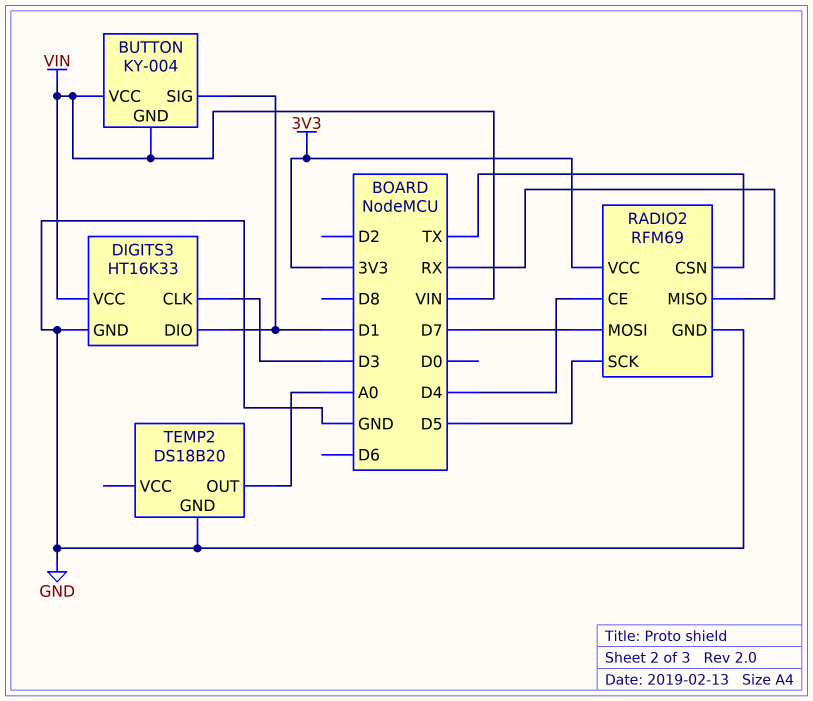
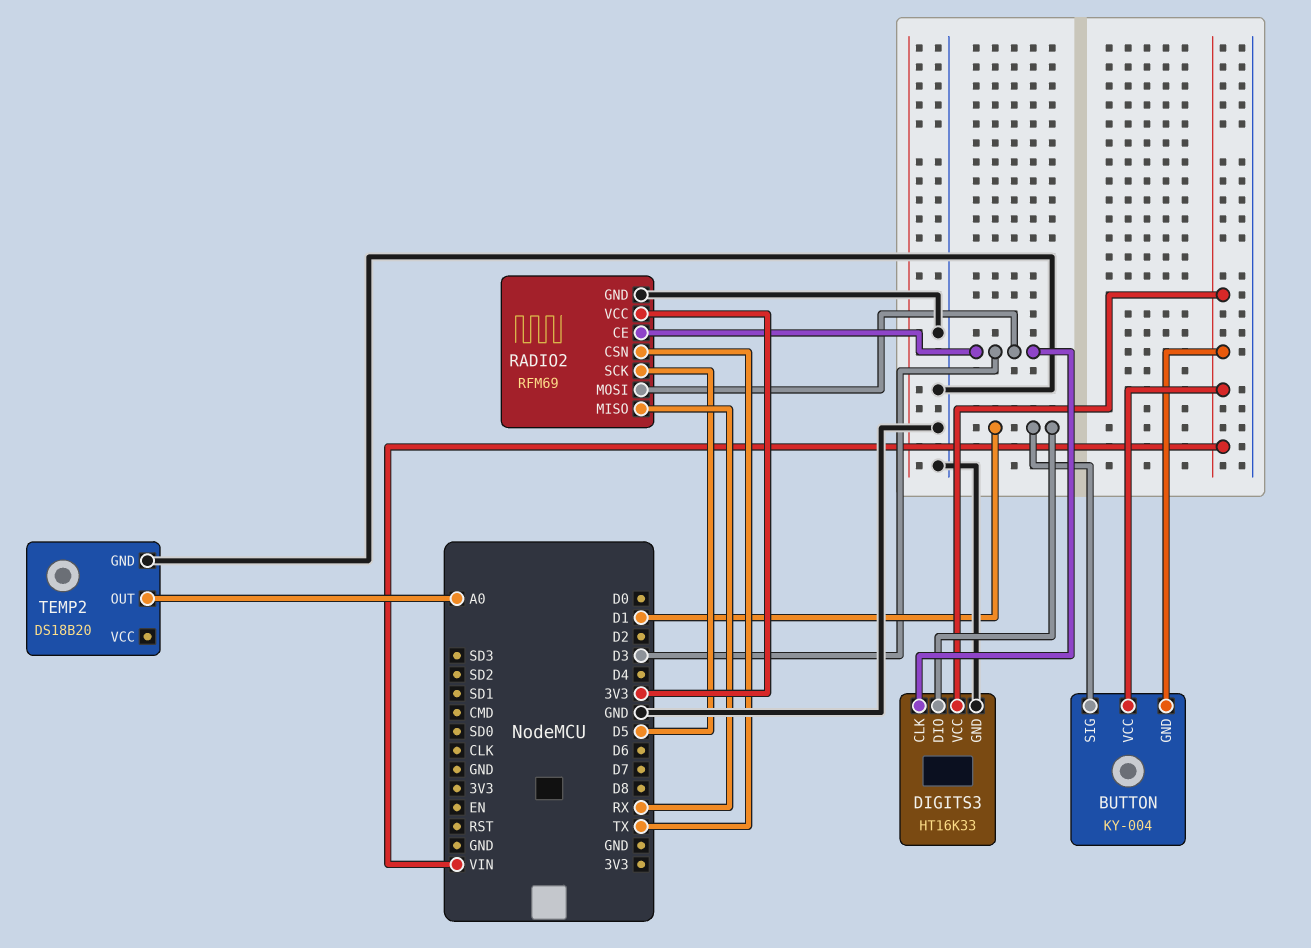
RADIO2 pin CE: D4 -> D3
RADIO2 pin MOSI: D7 -> D3

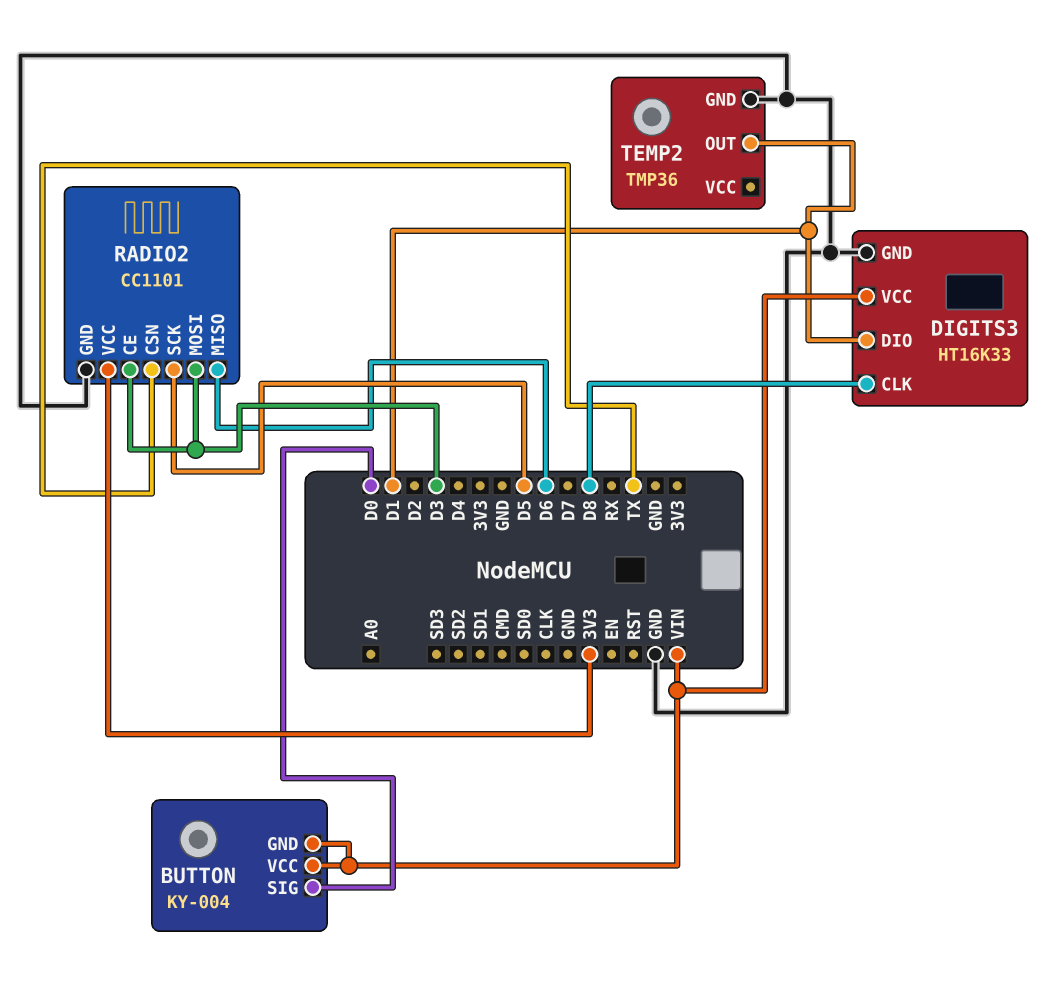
BUTTON pin SIG: D1 -> D0
DIGITS3 pin CLK: D3 -> D8
RADIO2: RFM69 -> CC1101
RADIO2 pin MISO: RX -> D6
TEMP2: DS18B20 -> TMP36
TEMP2 pin OUT: A0 -> D1

